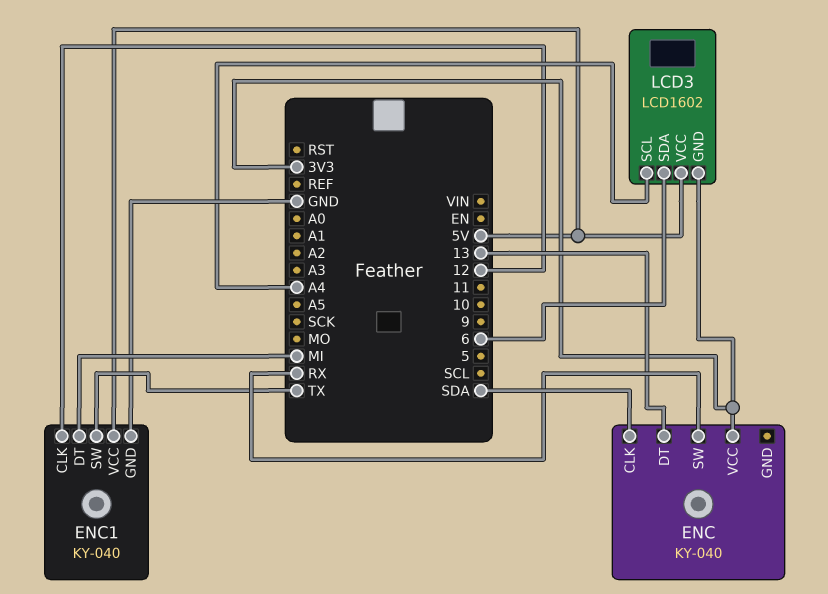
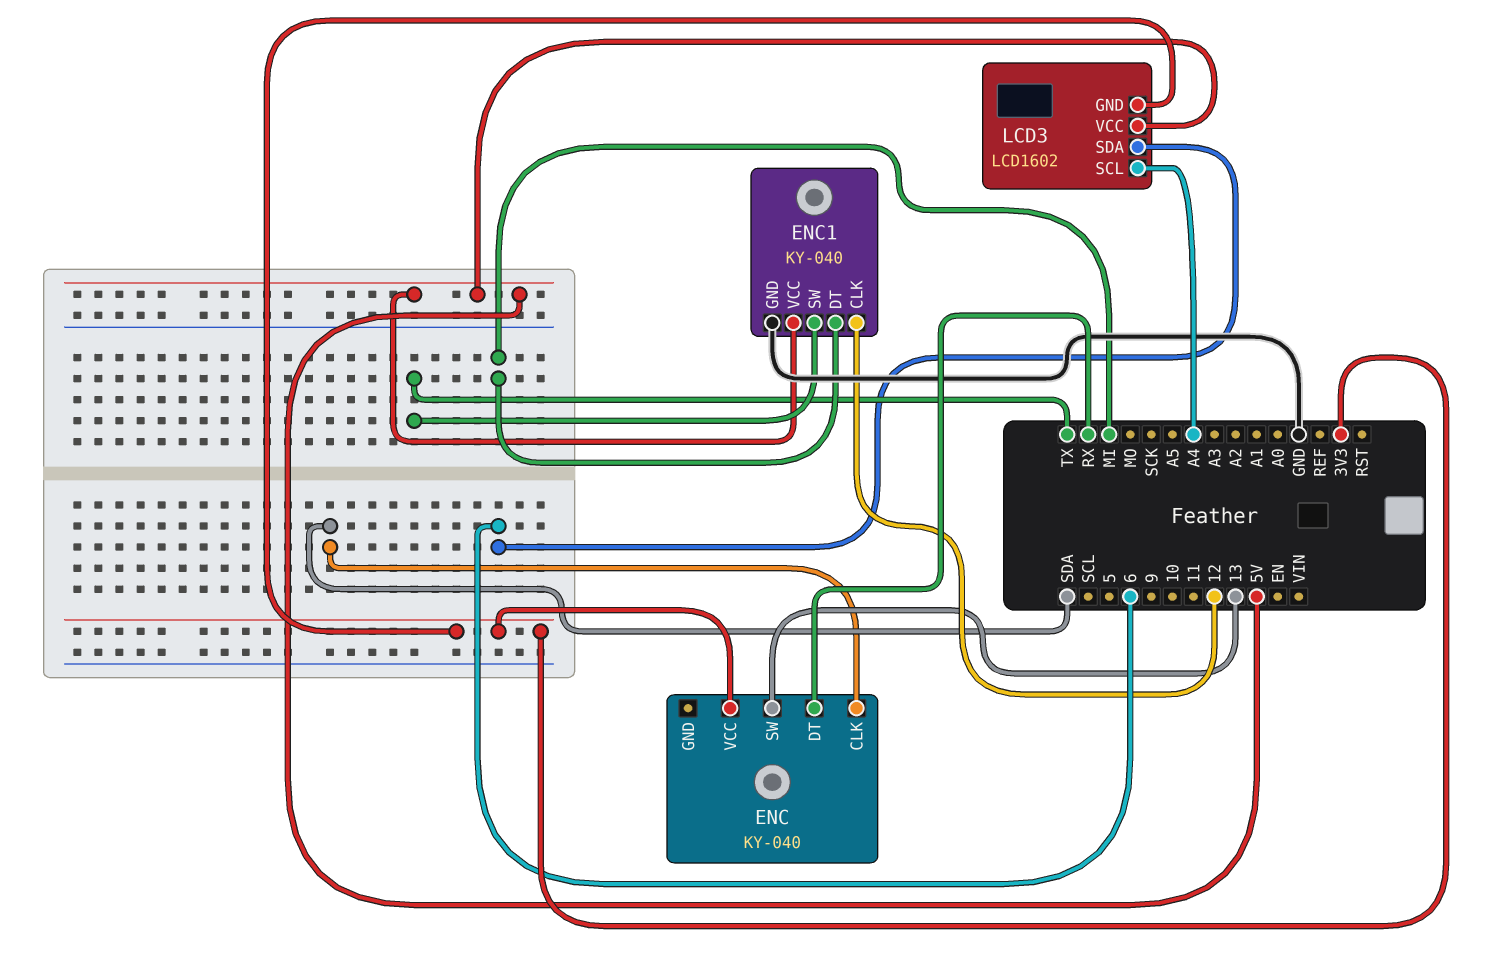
ENC pin DT: 13 -> RX
ENC pin SW: RX -> 13

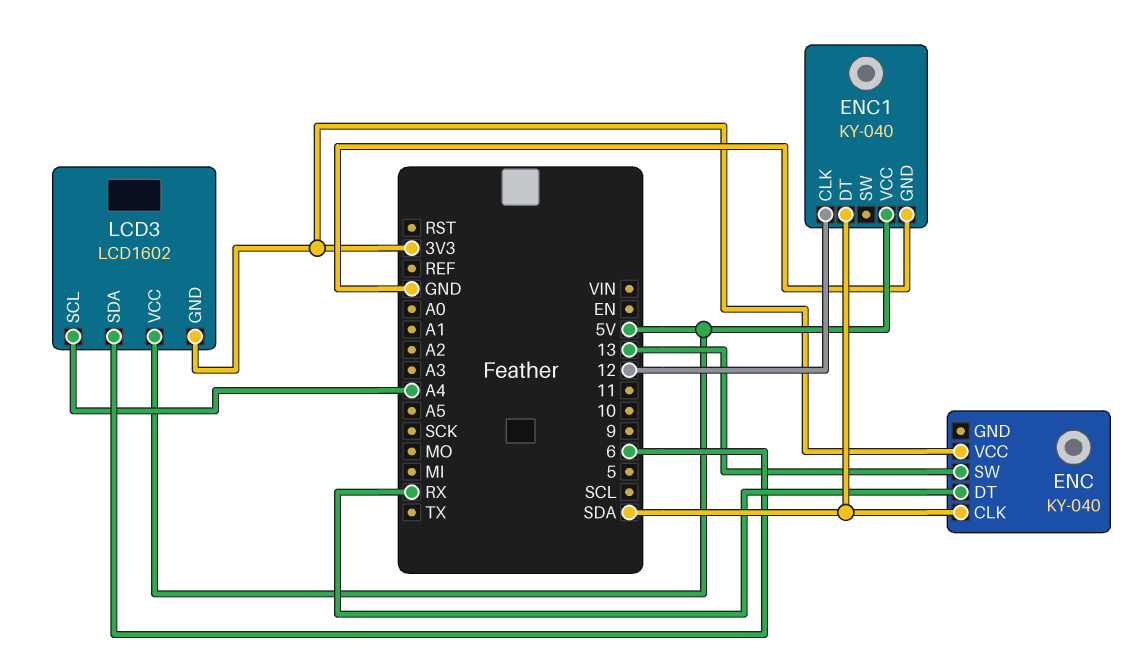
ENC1 pin DT: MI -> SDA
ENC1 pin SW: TX -> none

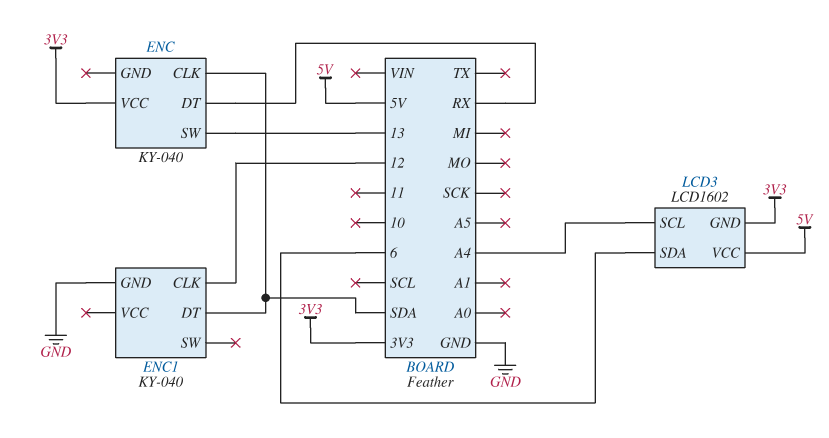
ENC1 pin VCC: 5V -> none

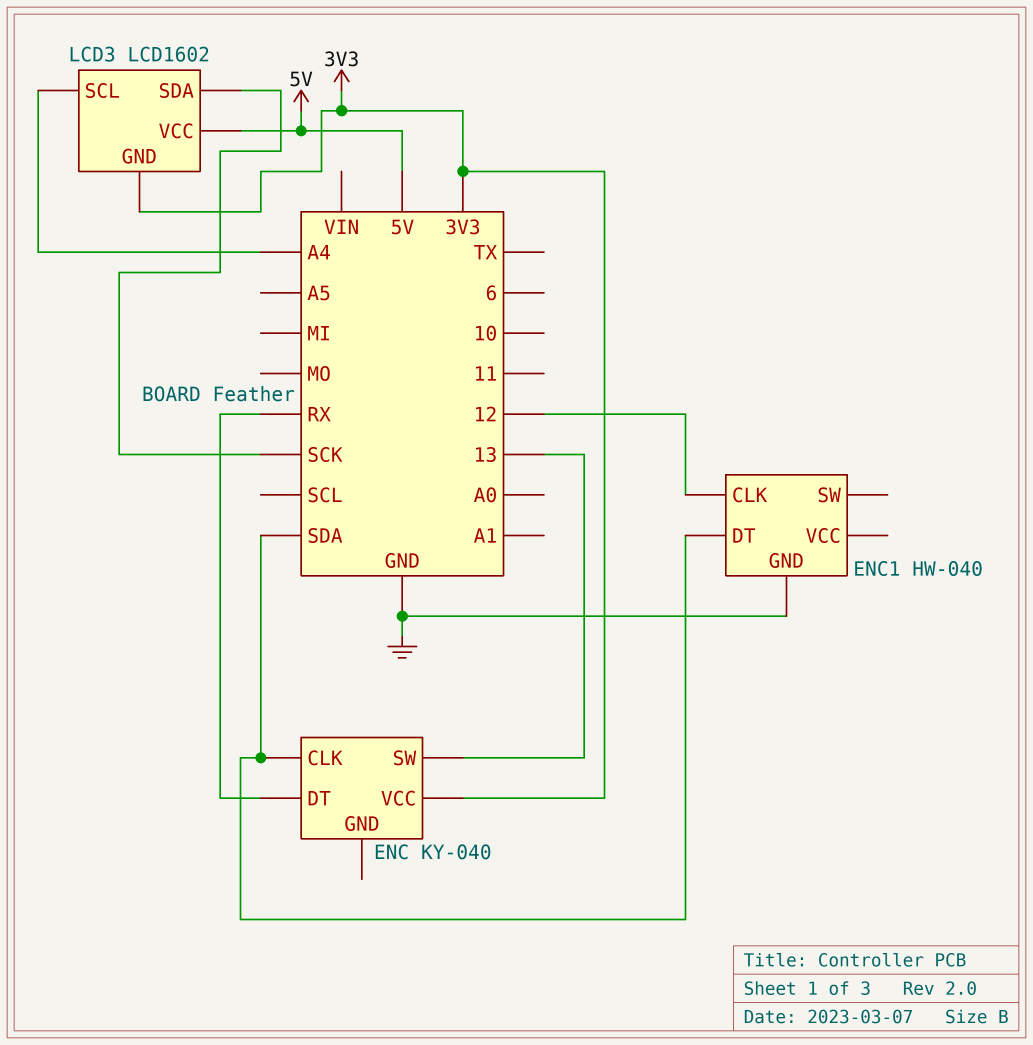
ENC1: KY-040 -> HW-040
LCD3 pin SDA: 6 -> SCK

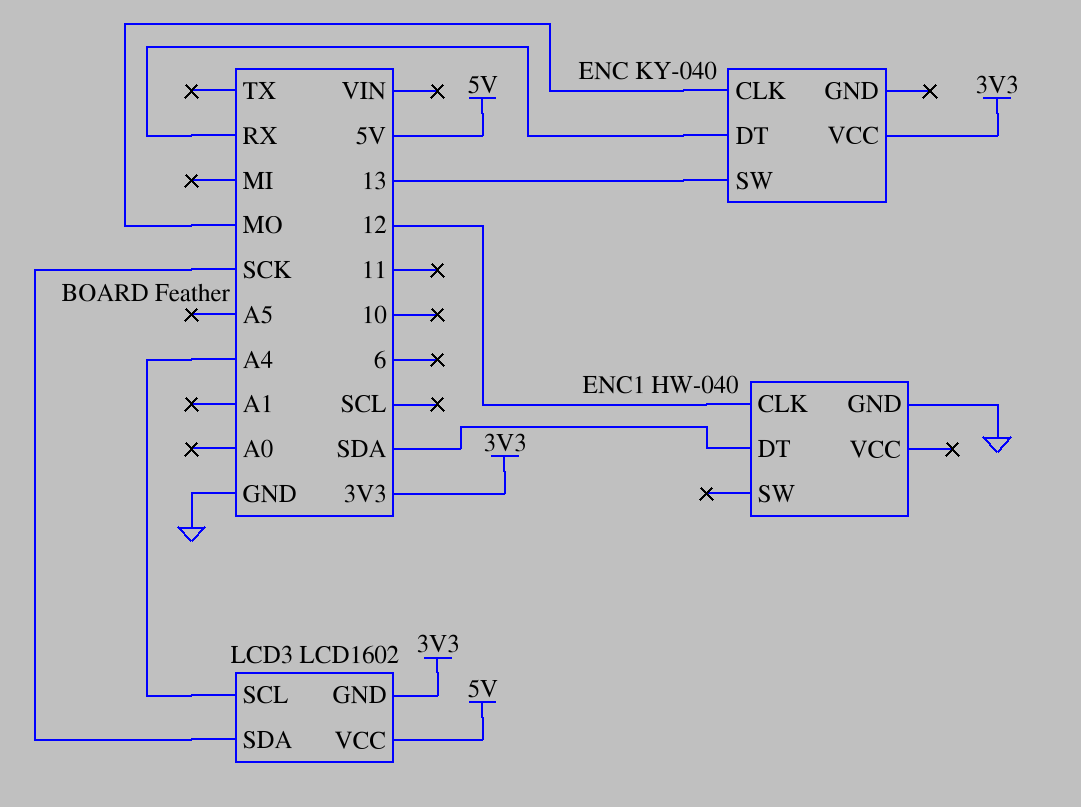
ENC pin CLK: SDA -> MO

